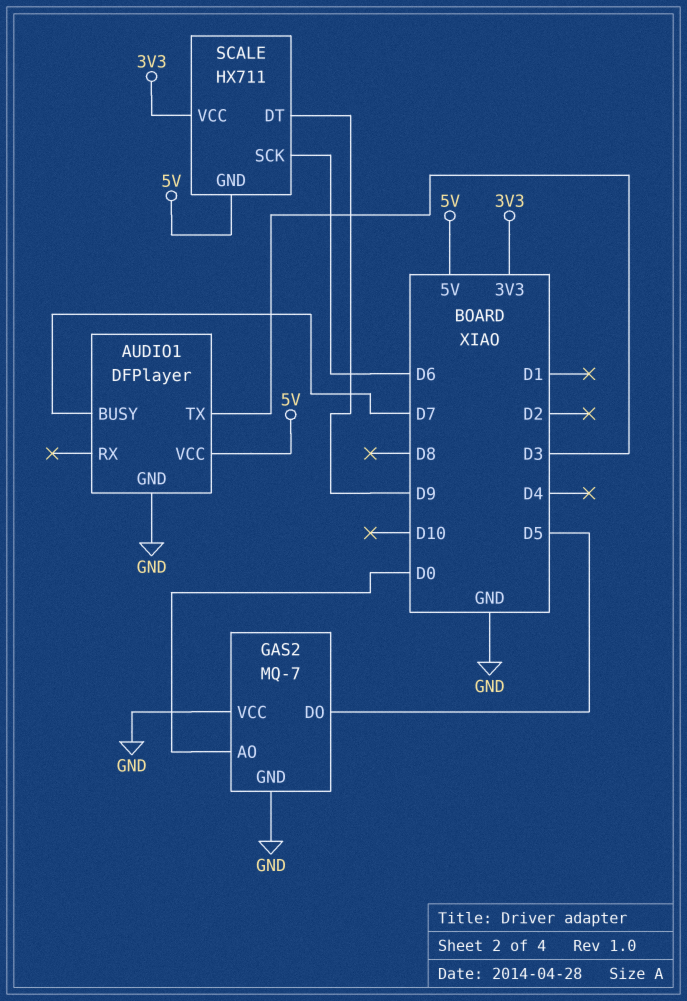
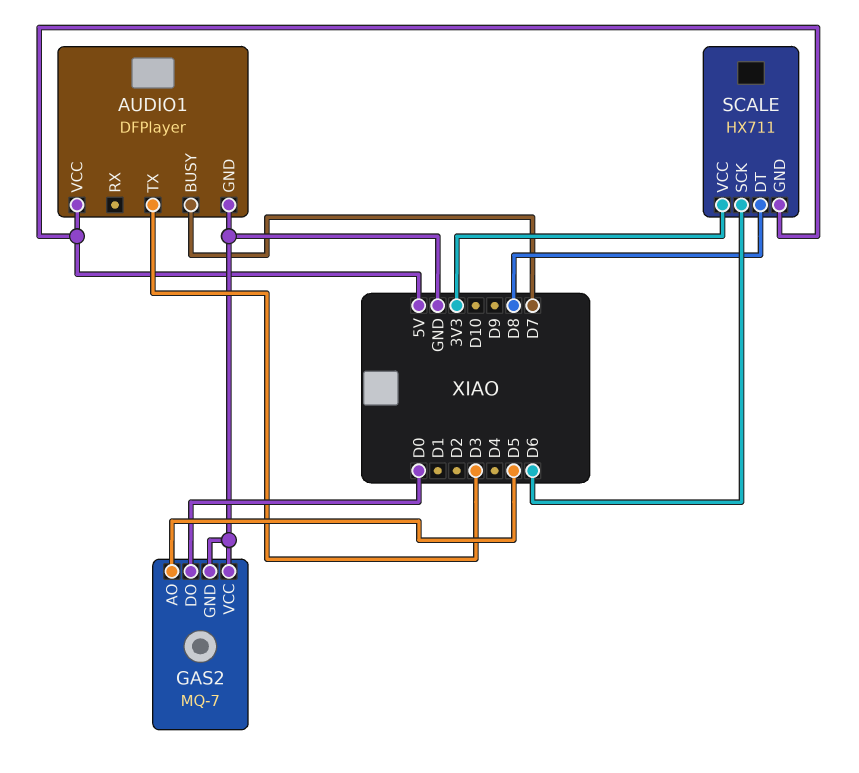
GAS2 pin AO: D0 -> D5
GAS2 pin DO: D5 -> D0
SCALE pin DT: D9 -> D8

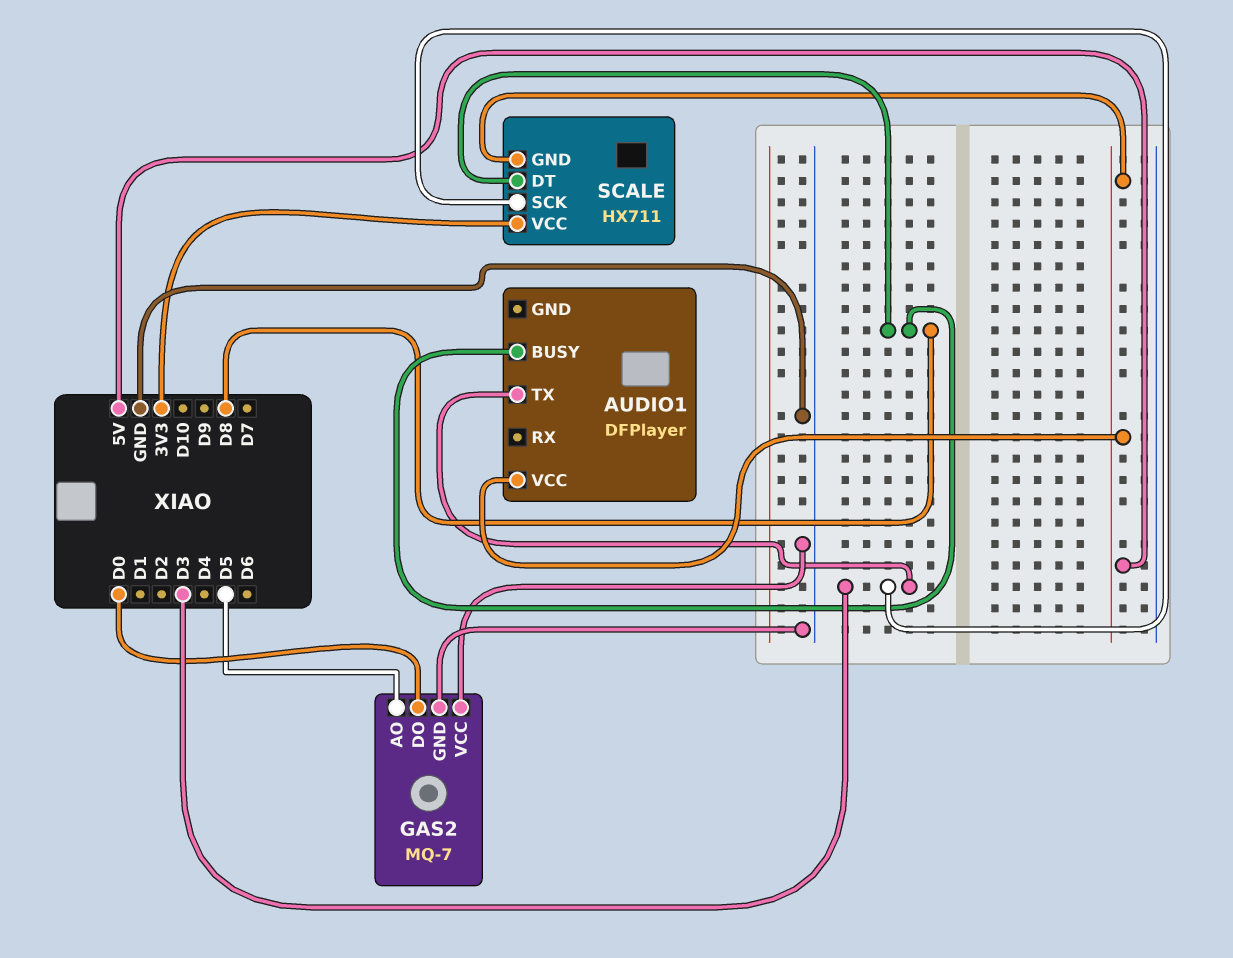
AUDIO1 pin BUSY: D7 -> D8
AUDIO1 pin GND: GND -> none
SCALE pin SCK: D6 -> D3

